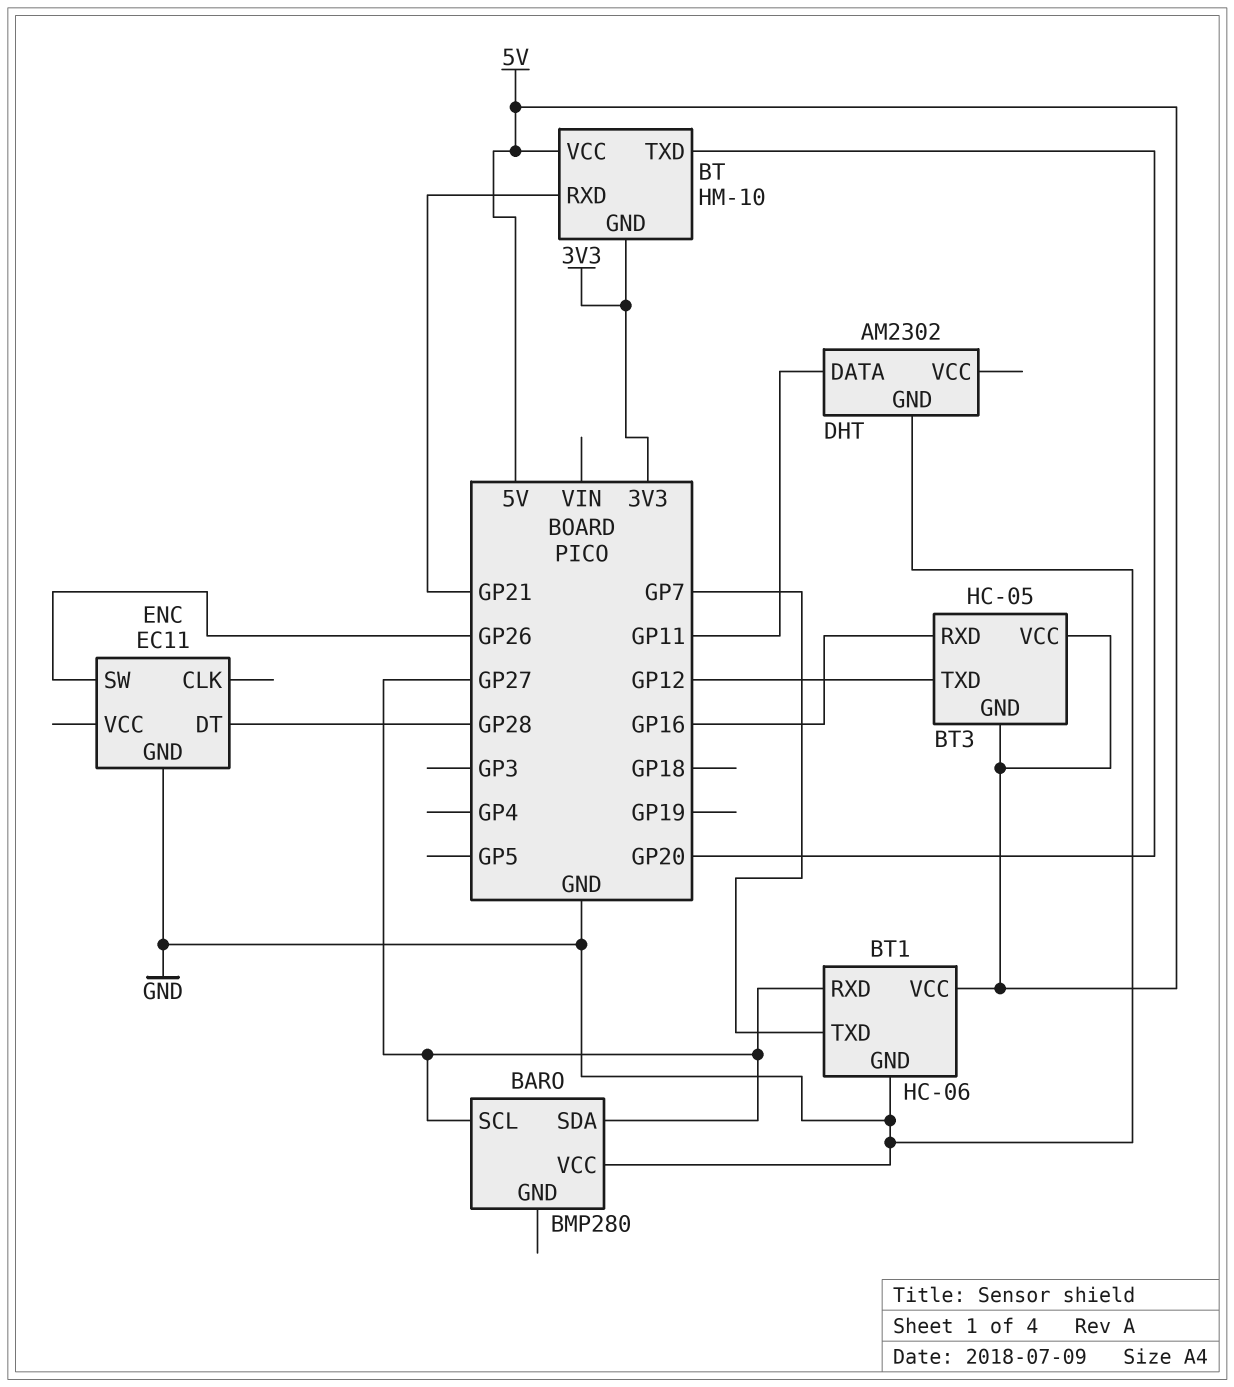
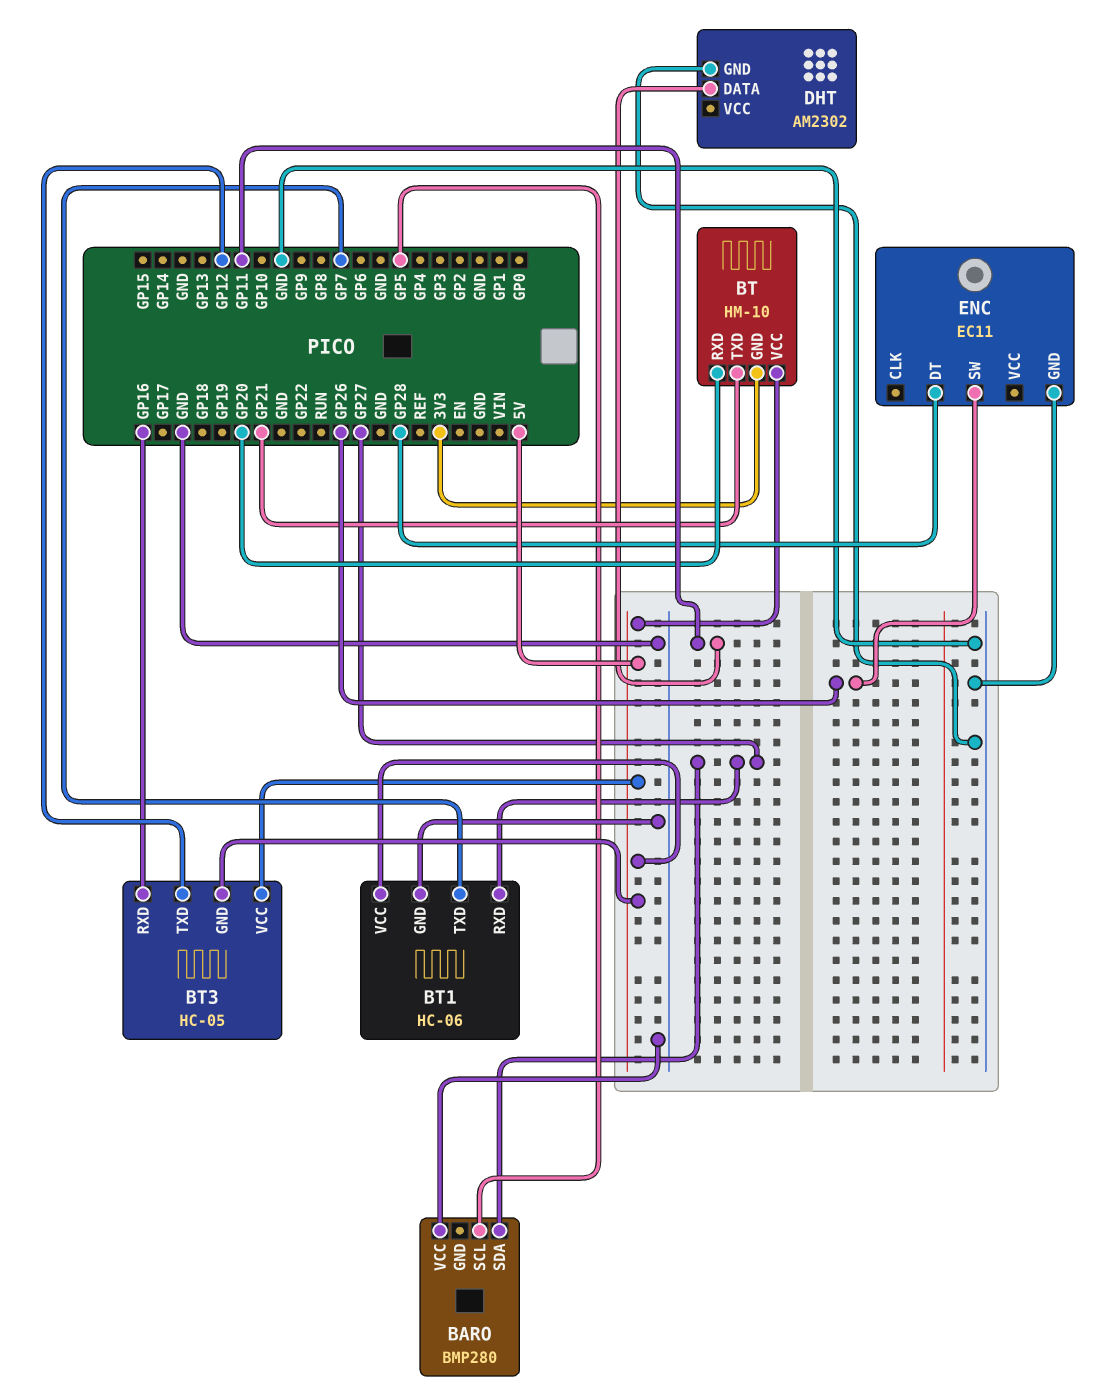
BARO pin SCL: GP27 -> GP5
BT pin RXD: GP21 -> GP20
BT pin TXD: GP20 -> GP21

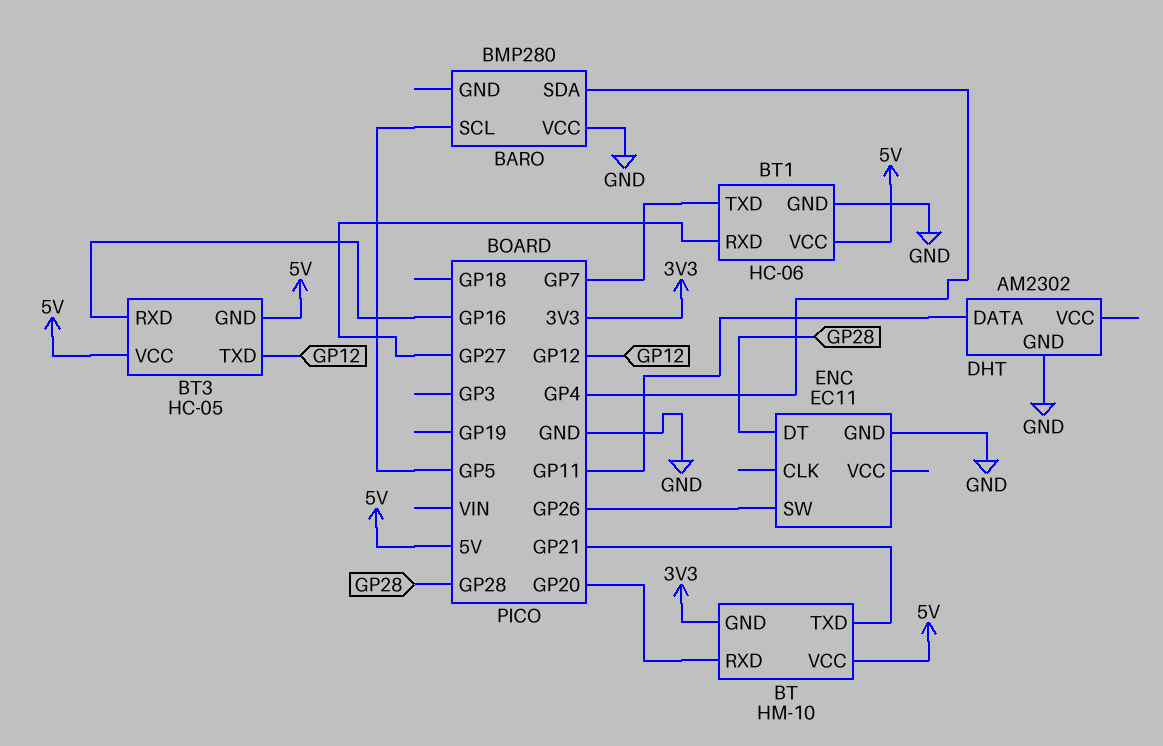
BARO pin SDA: GP27 -> GP4

